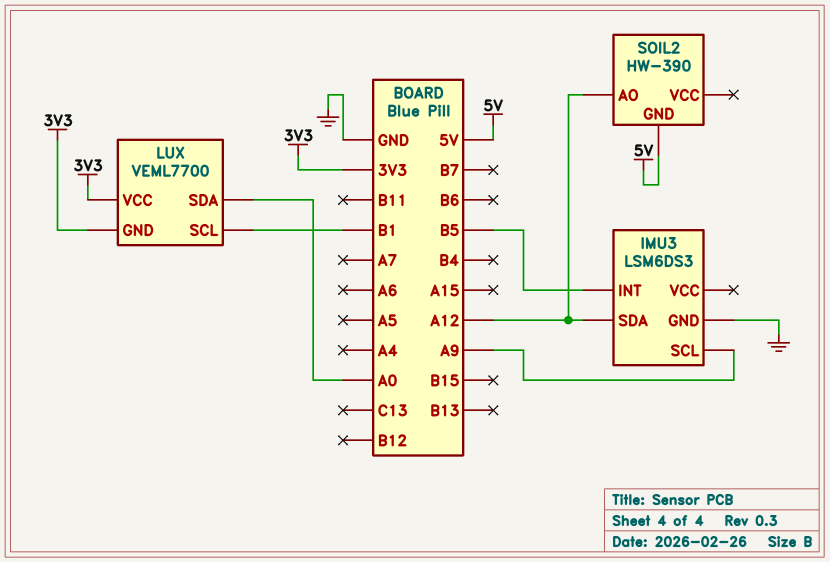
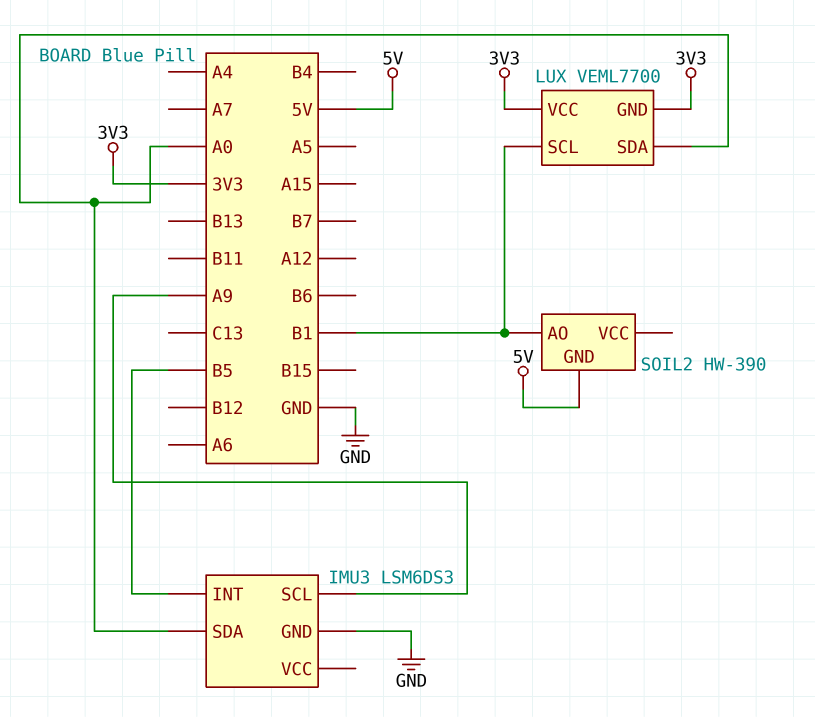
IMU3 pin SDA: A12 -> A0
SOIL2 pin AO: A12 -> B1

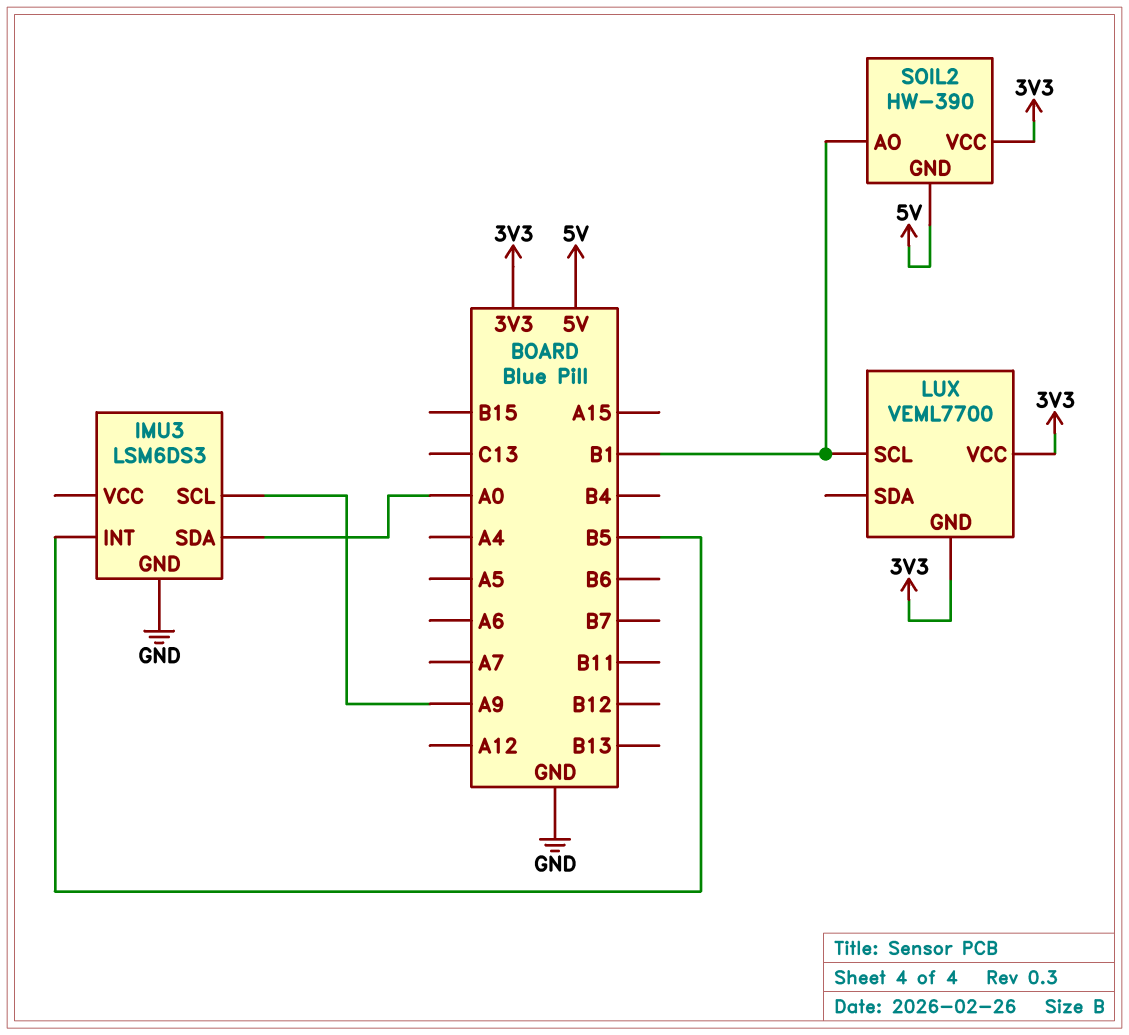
LUX pin SDA: A0 -> none
SOIL2 pin VCC: none -> 3V3

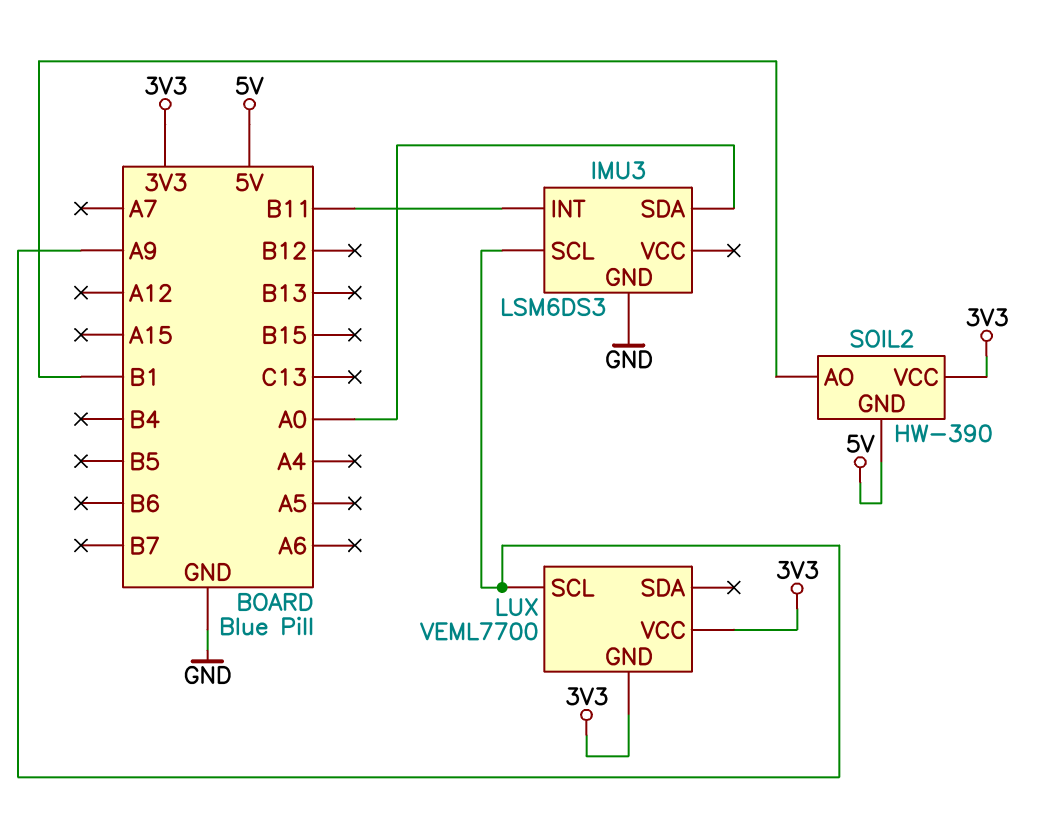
IMU3 pin INT: B5 -> B11
LUX pin SCL: B1 -> A9

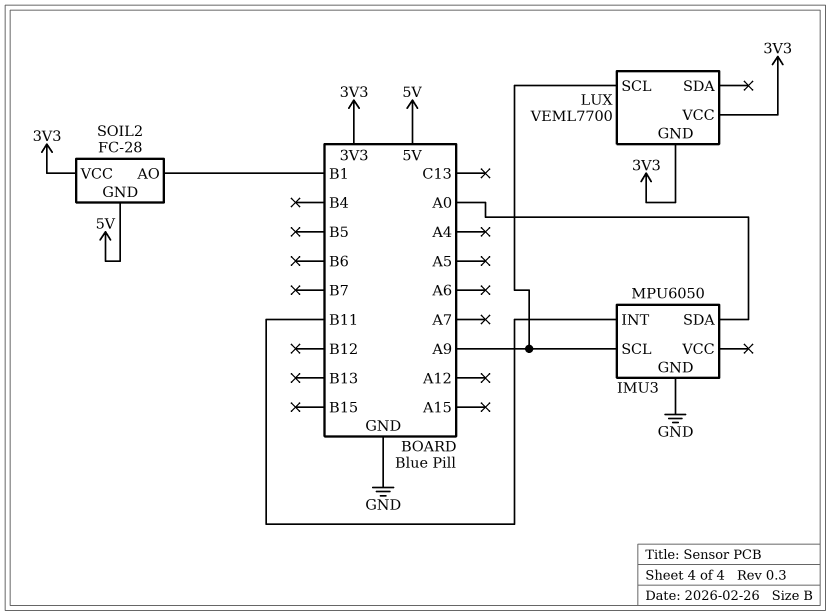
IMU3: LSM6DS3 -> MPU6050
SOIL2: HW-390 -> FC-28

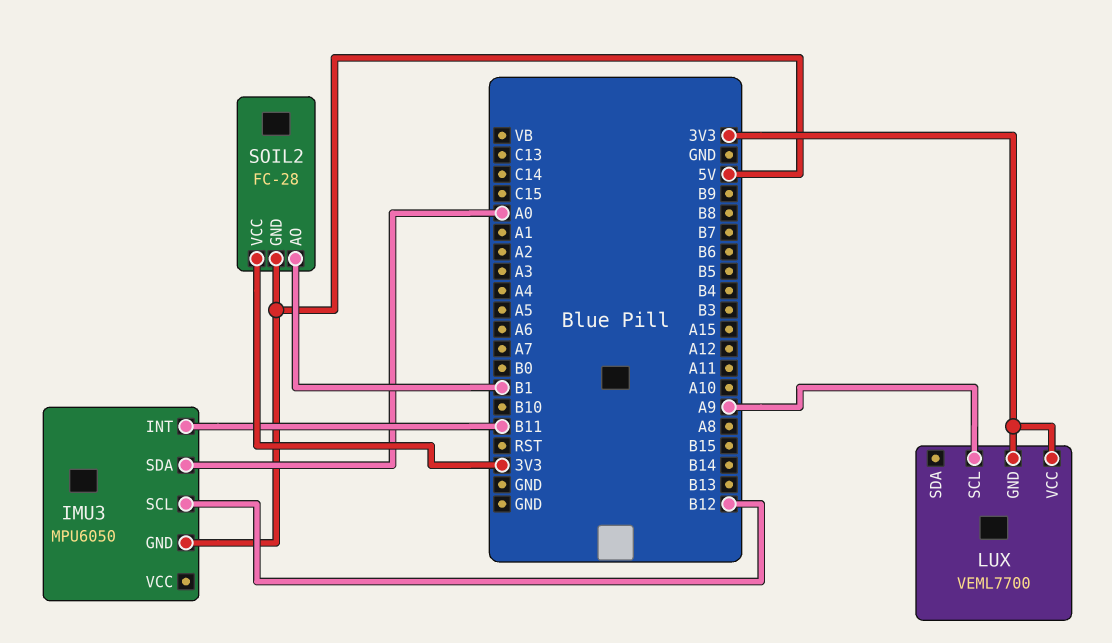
IMU3 pin GND: GND -> 5V
IMU3 pin SCL: A9 -> B12

